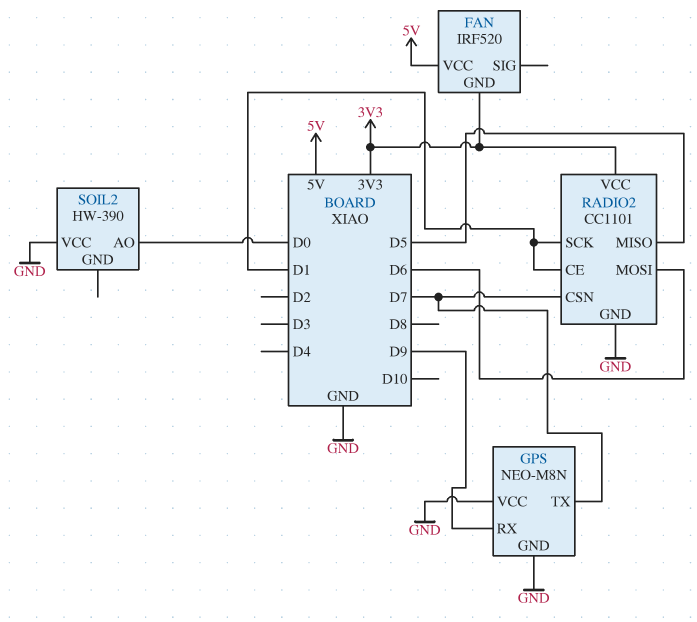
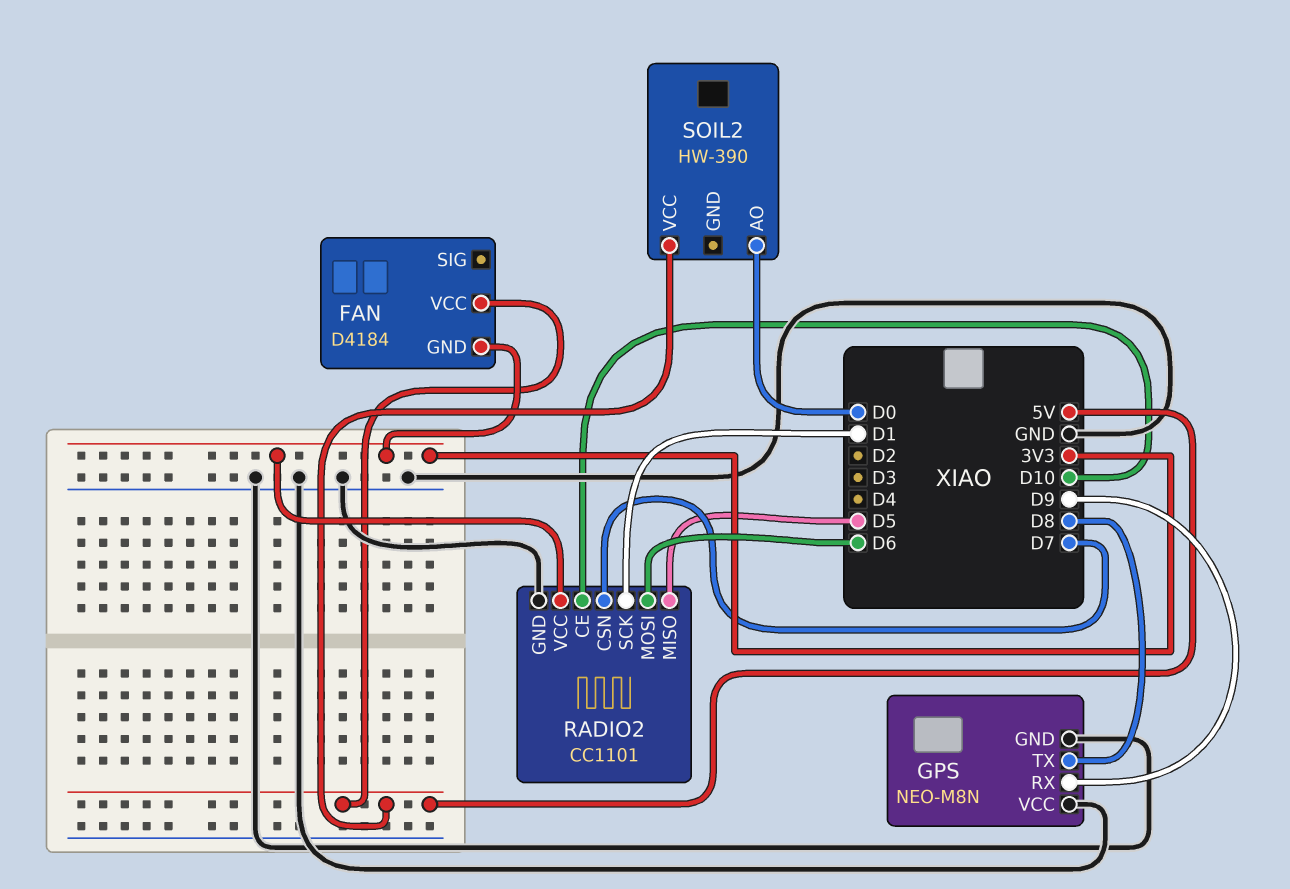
FAN: IRF520 -> D4184
GPS pin TX: D7 -> D8
RADIO2 pin CE: D1 -> D10
SOIL2 pin VCC: GND -> 5V

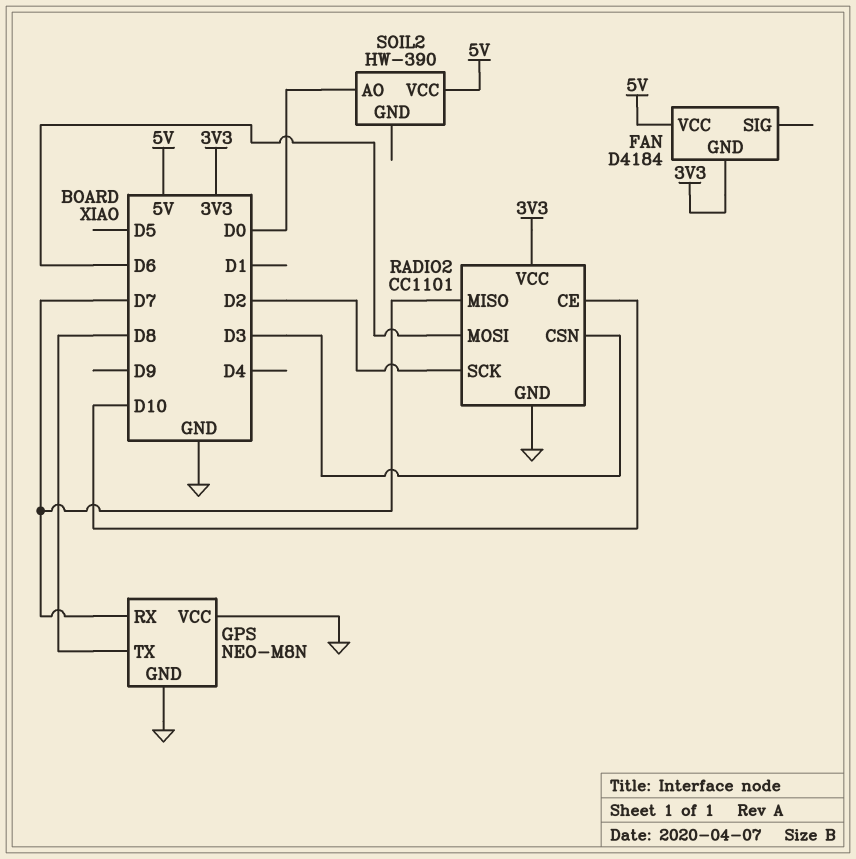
GPS pin RX: D9 -> D7
RADIO2 pin CSN: D7 -> D3
RADIO2 pin MISO: D5 -> D7
RADIO2 pin SCK: D1 -> D2

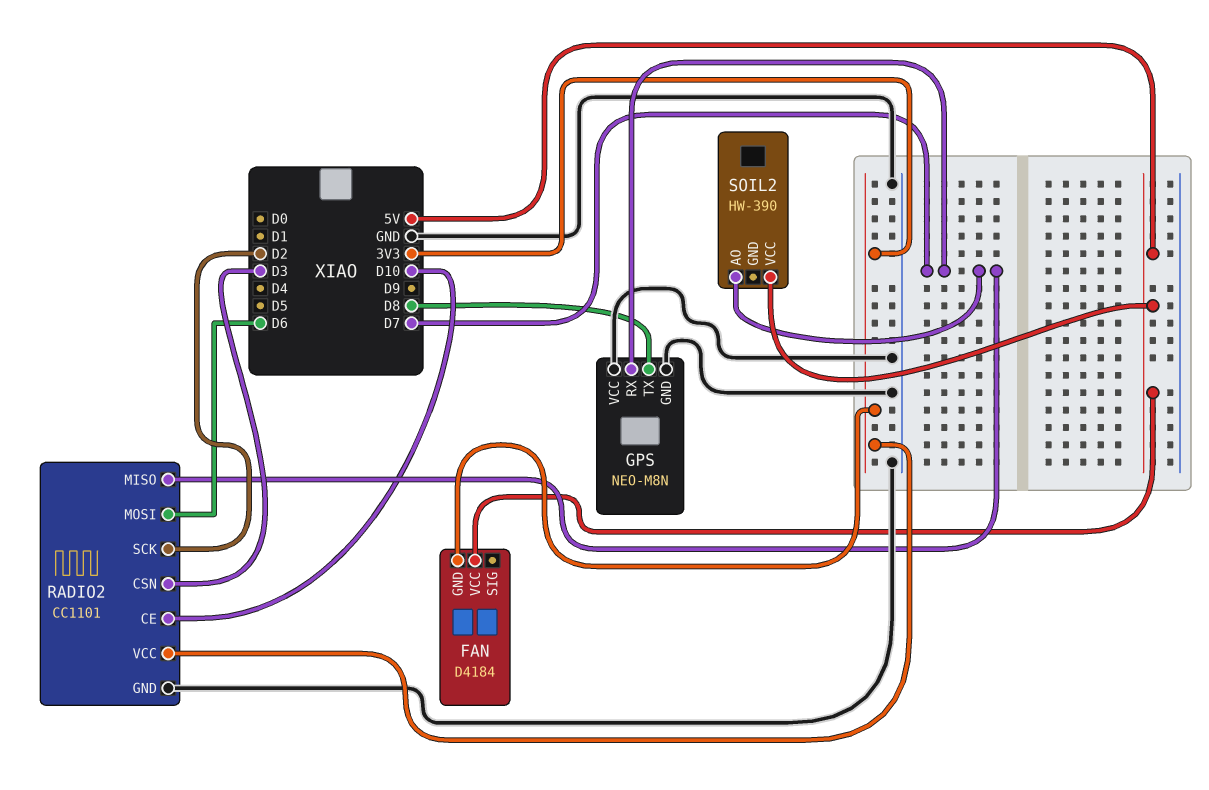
SOIL2 pin AO: D0 -> D7

